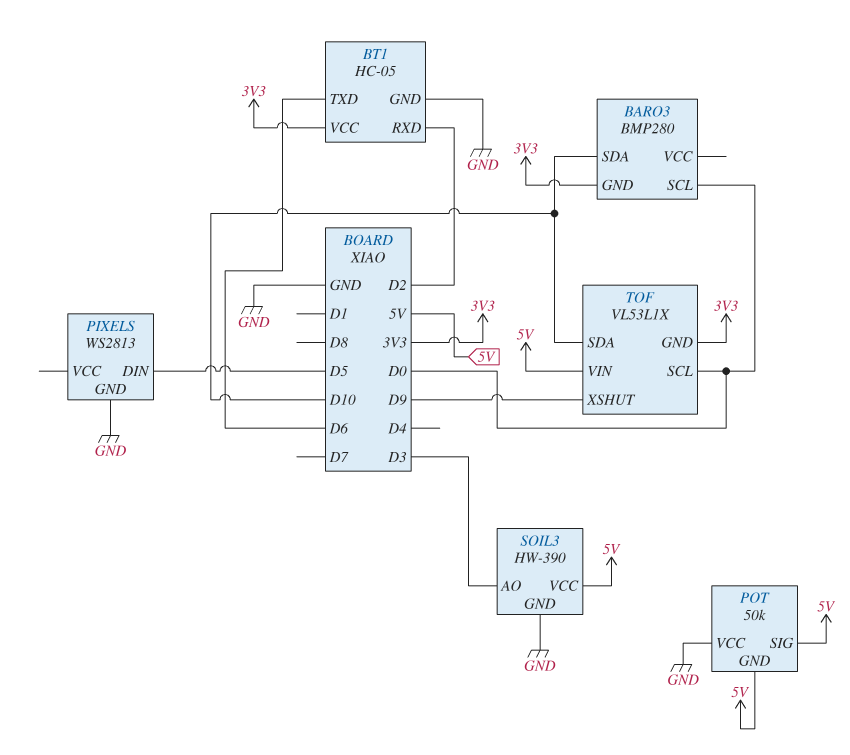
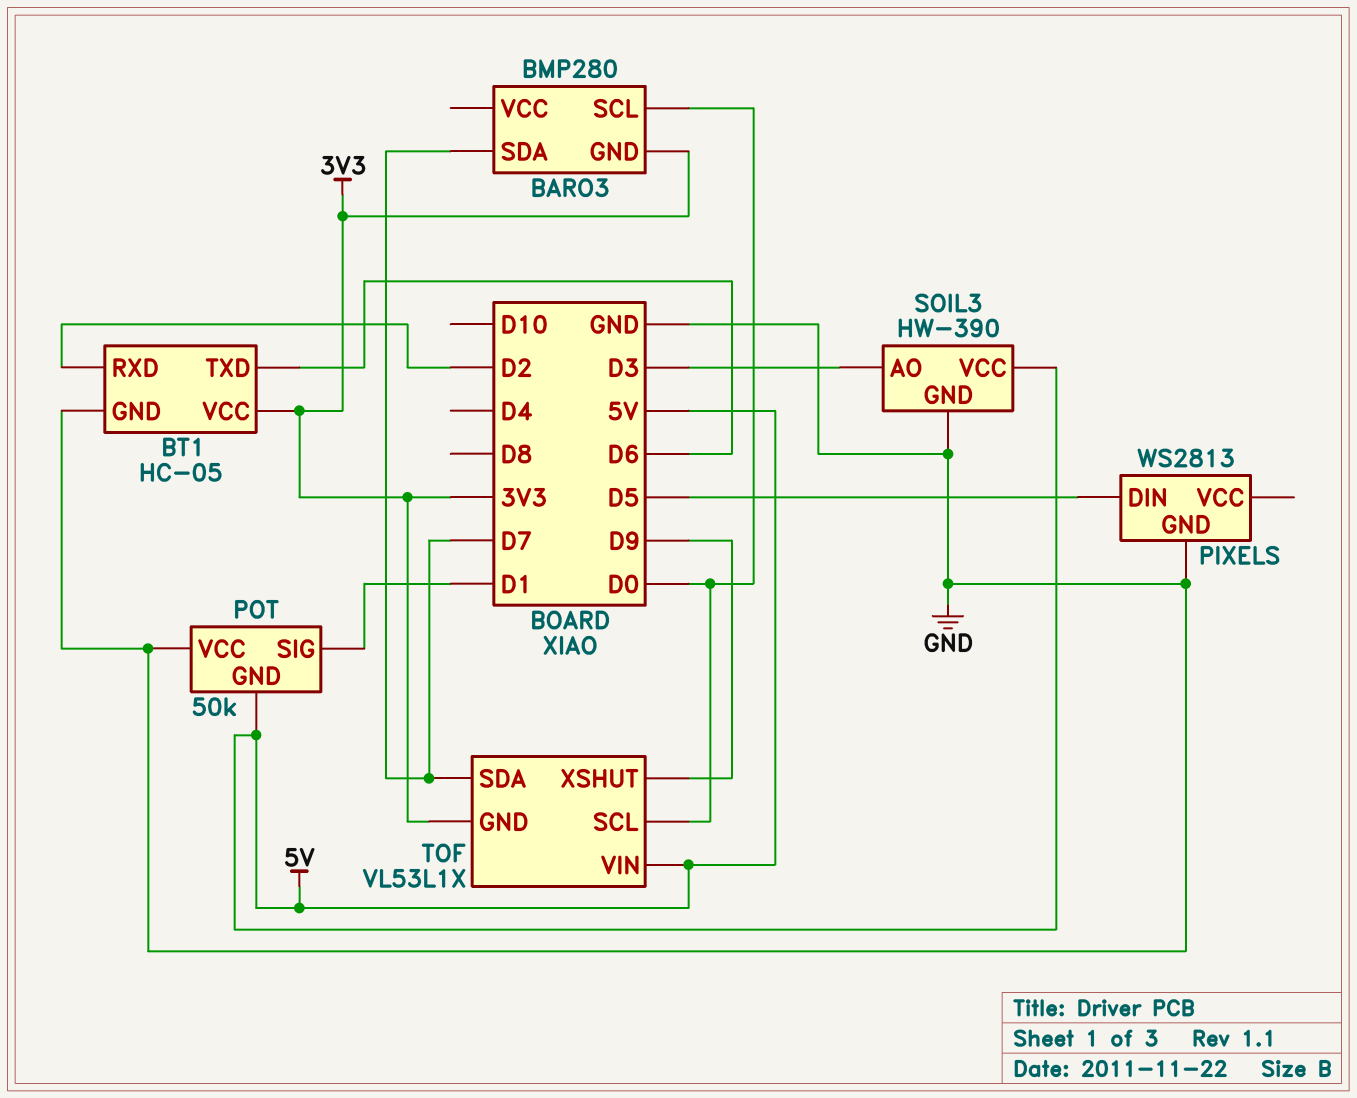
BARO3 pin SDA: D10 -> D7
POT pin SIG: 5V -> D1
TOF pin SDA: D10 -> D7

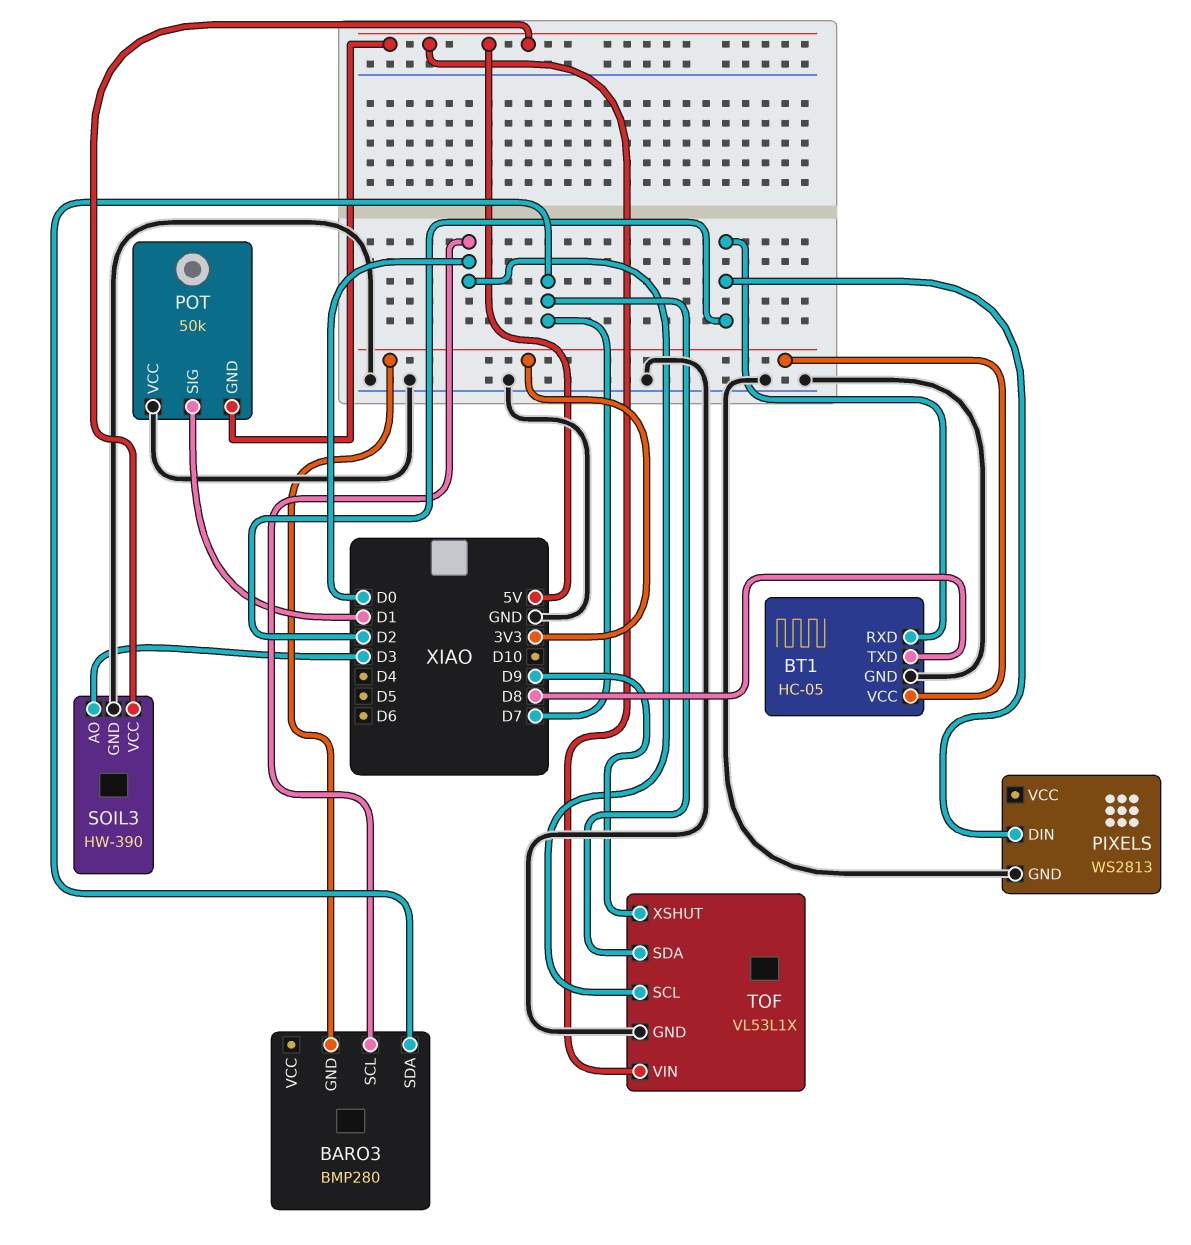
BT1 pin TXD: D6 -> D8
PIXELS pin DIN: D5 -> D2
TOF pin GND: 3V3 -> GND

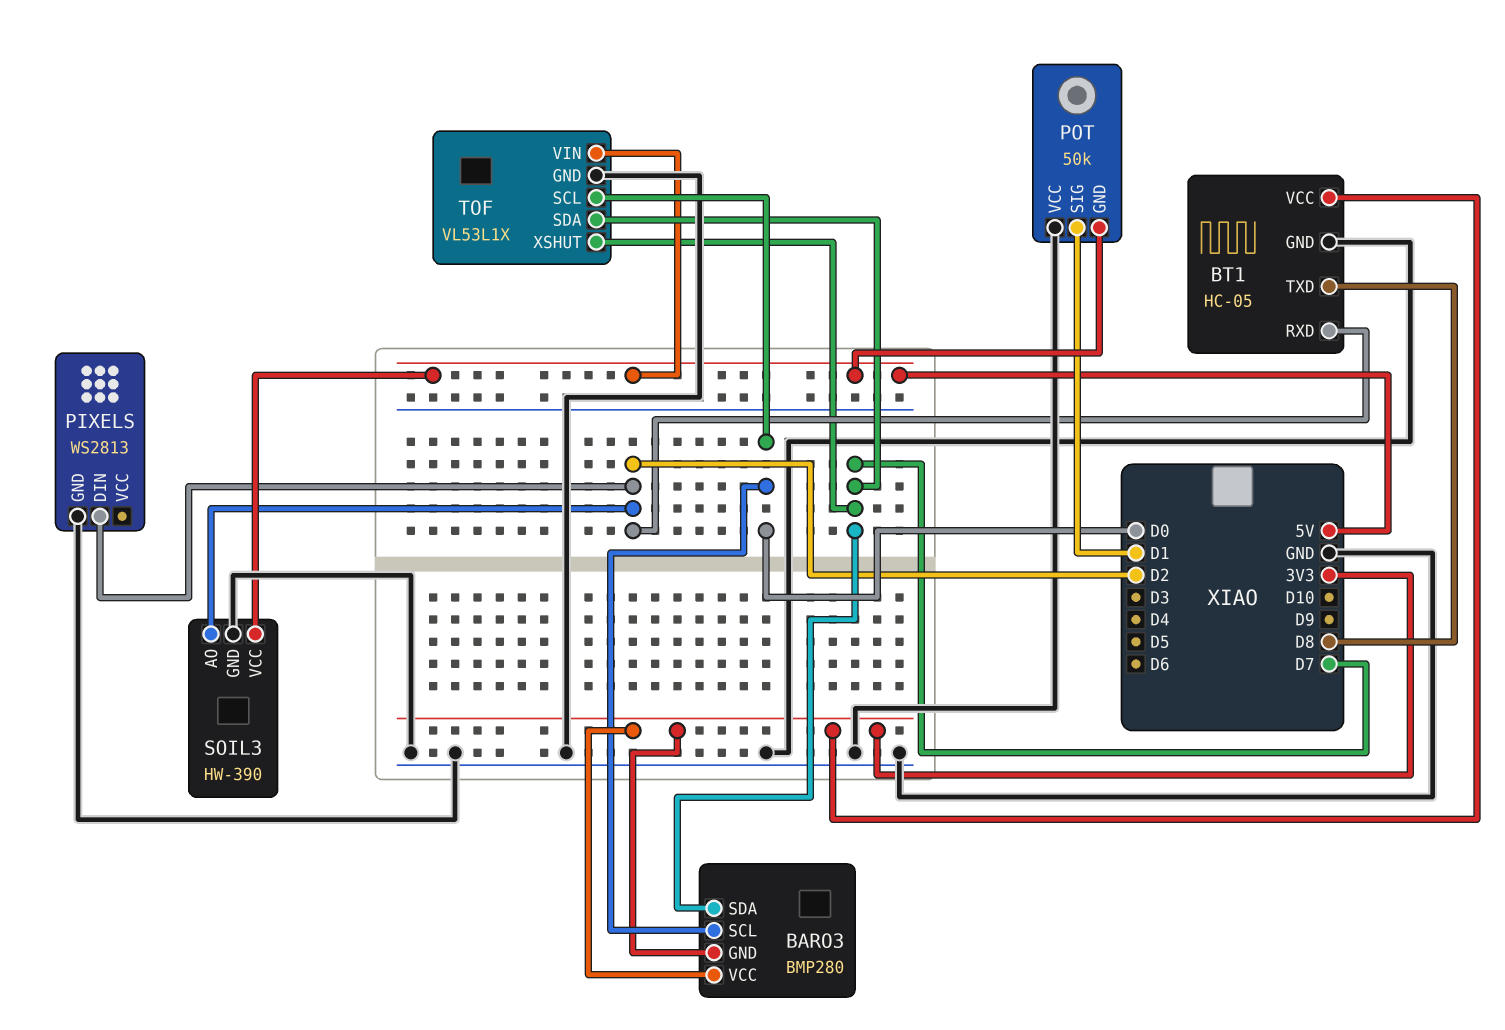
BARO3 pin VCC: none -> 3V3
SOIL3 pin AO: D3 -> D2
TOF pin XSHUT: D9 -> D7

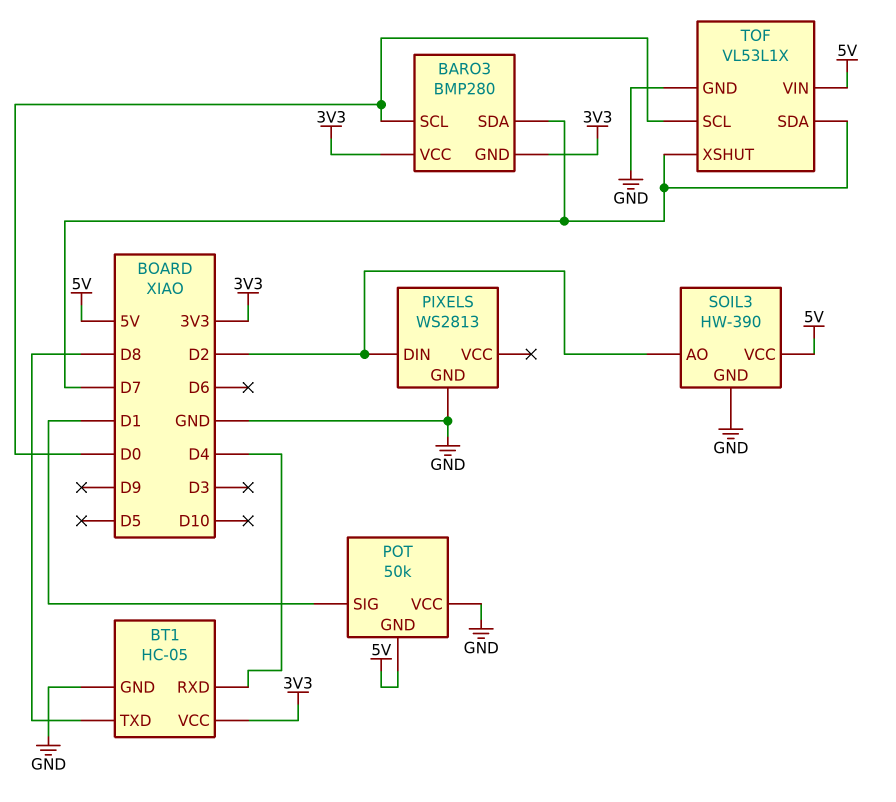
BT1 pin RXD: D2 -> D4

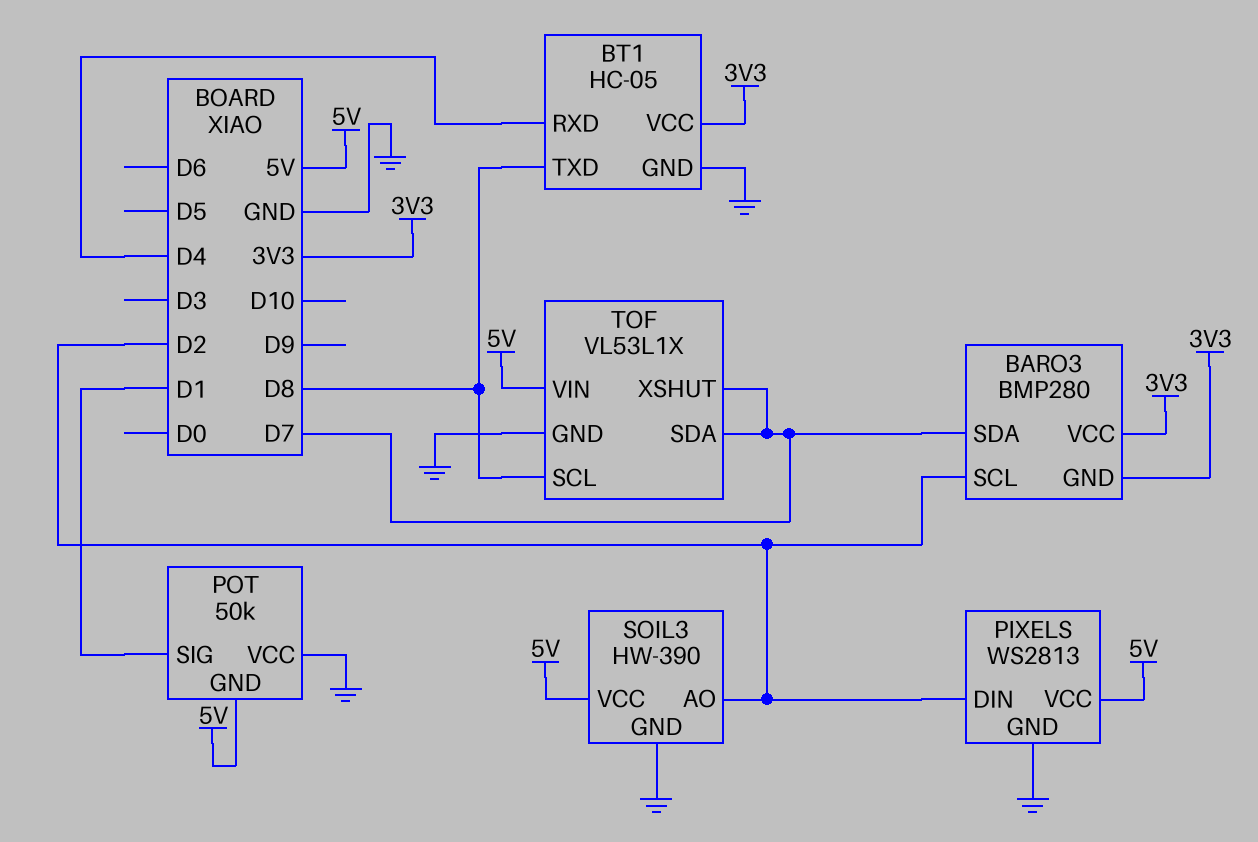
BARO3 pin SCL: D0 -> D2
PIXELS pin VCC: none -> 5V
TOF pin SCL: D0 -> D8

